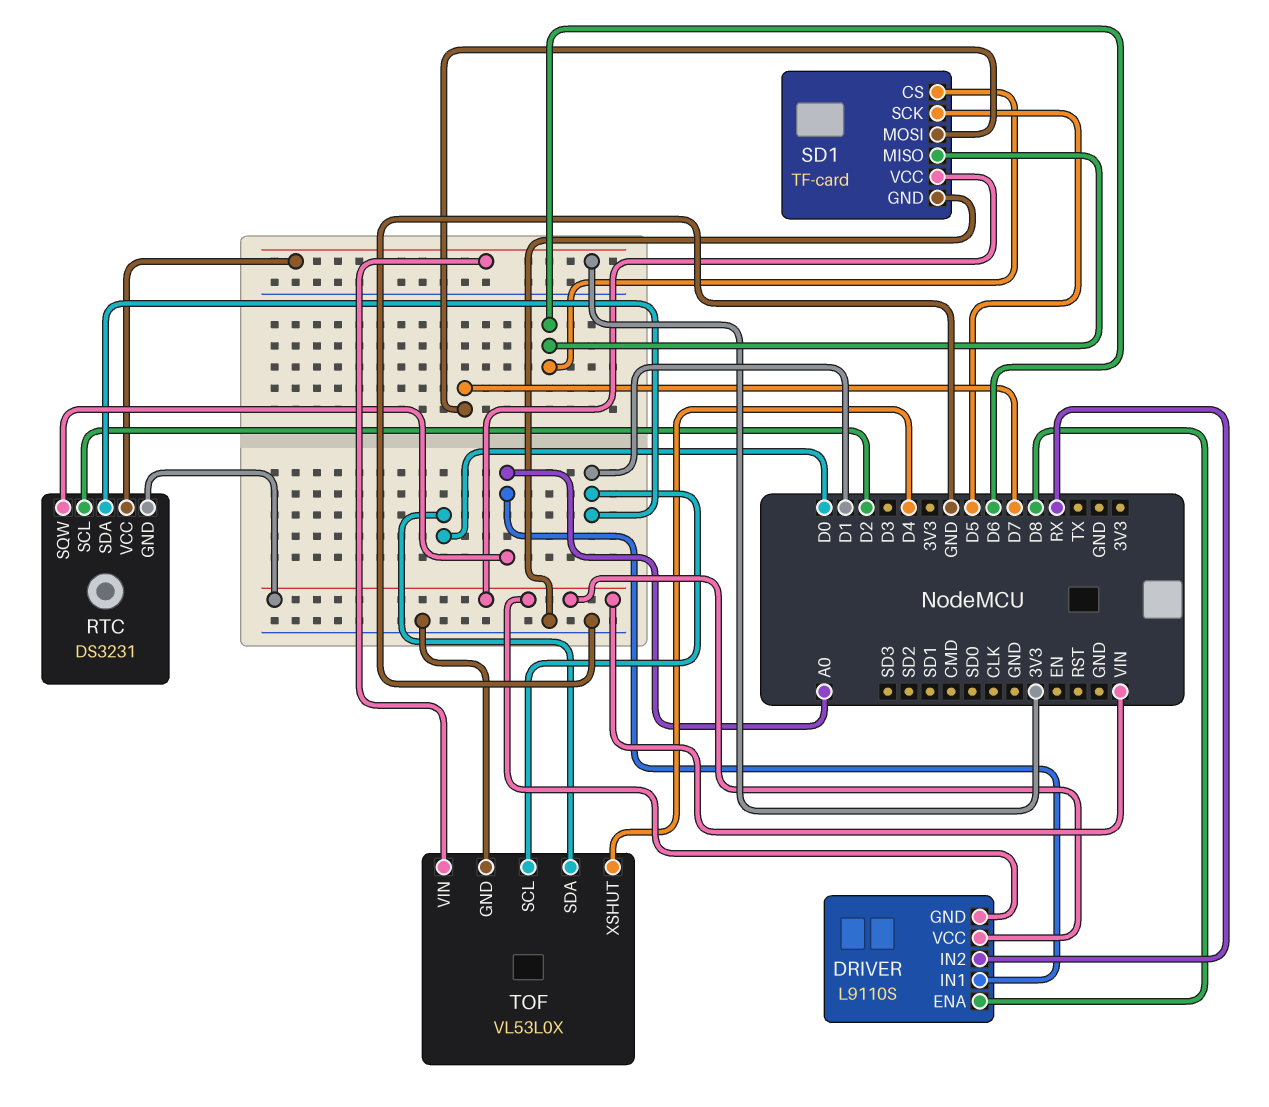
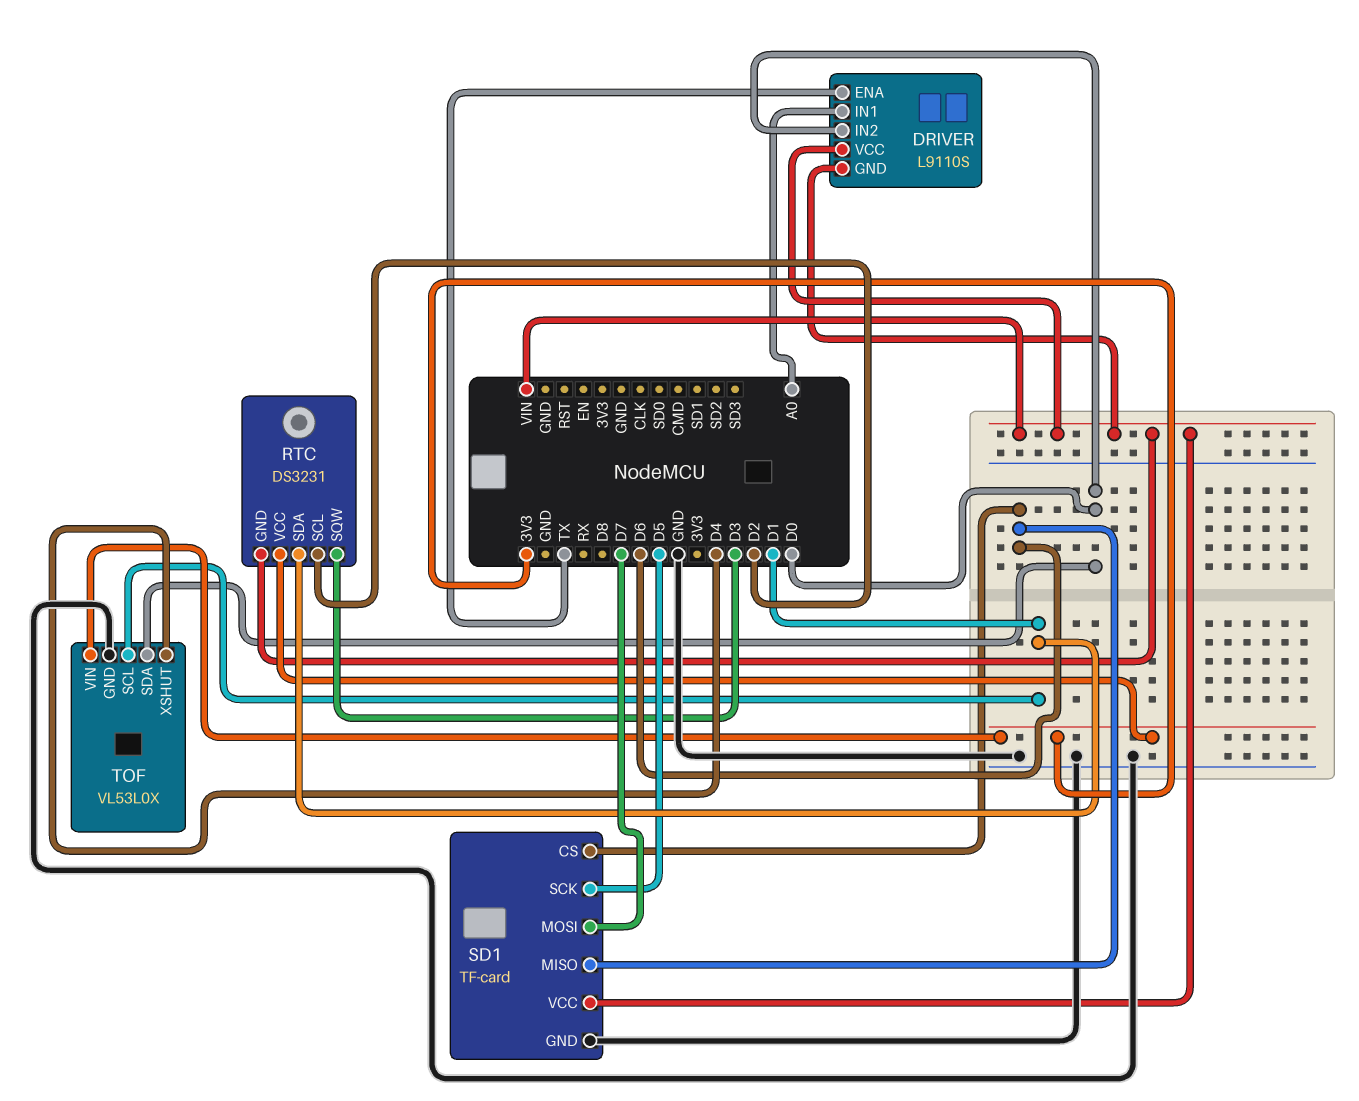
DRIVER pin ENA: D8 -> TX
DRIVER pin IN2: RX -> D0
RTC pin SQW: A0 -> D3

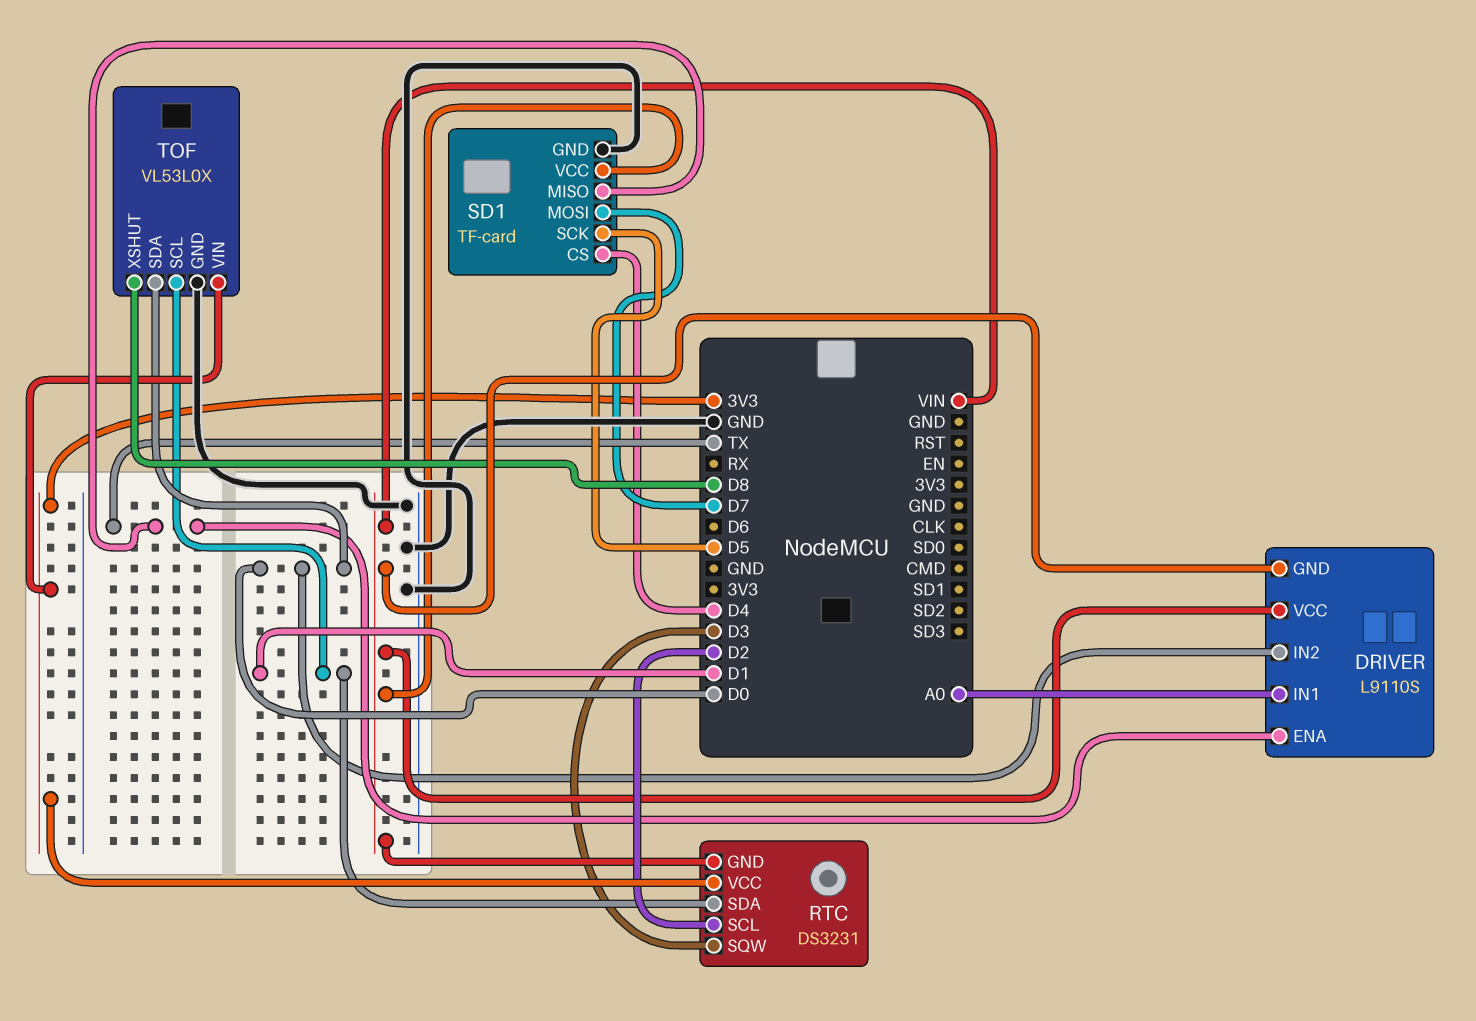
SD1 pin CS: D6 -> D4
SD1 pin MISO: D6 -> TX
TOF pin XSHUT: D4 -> D8

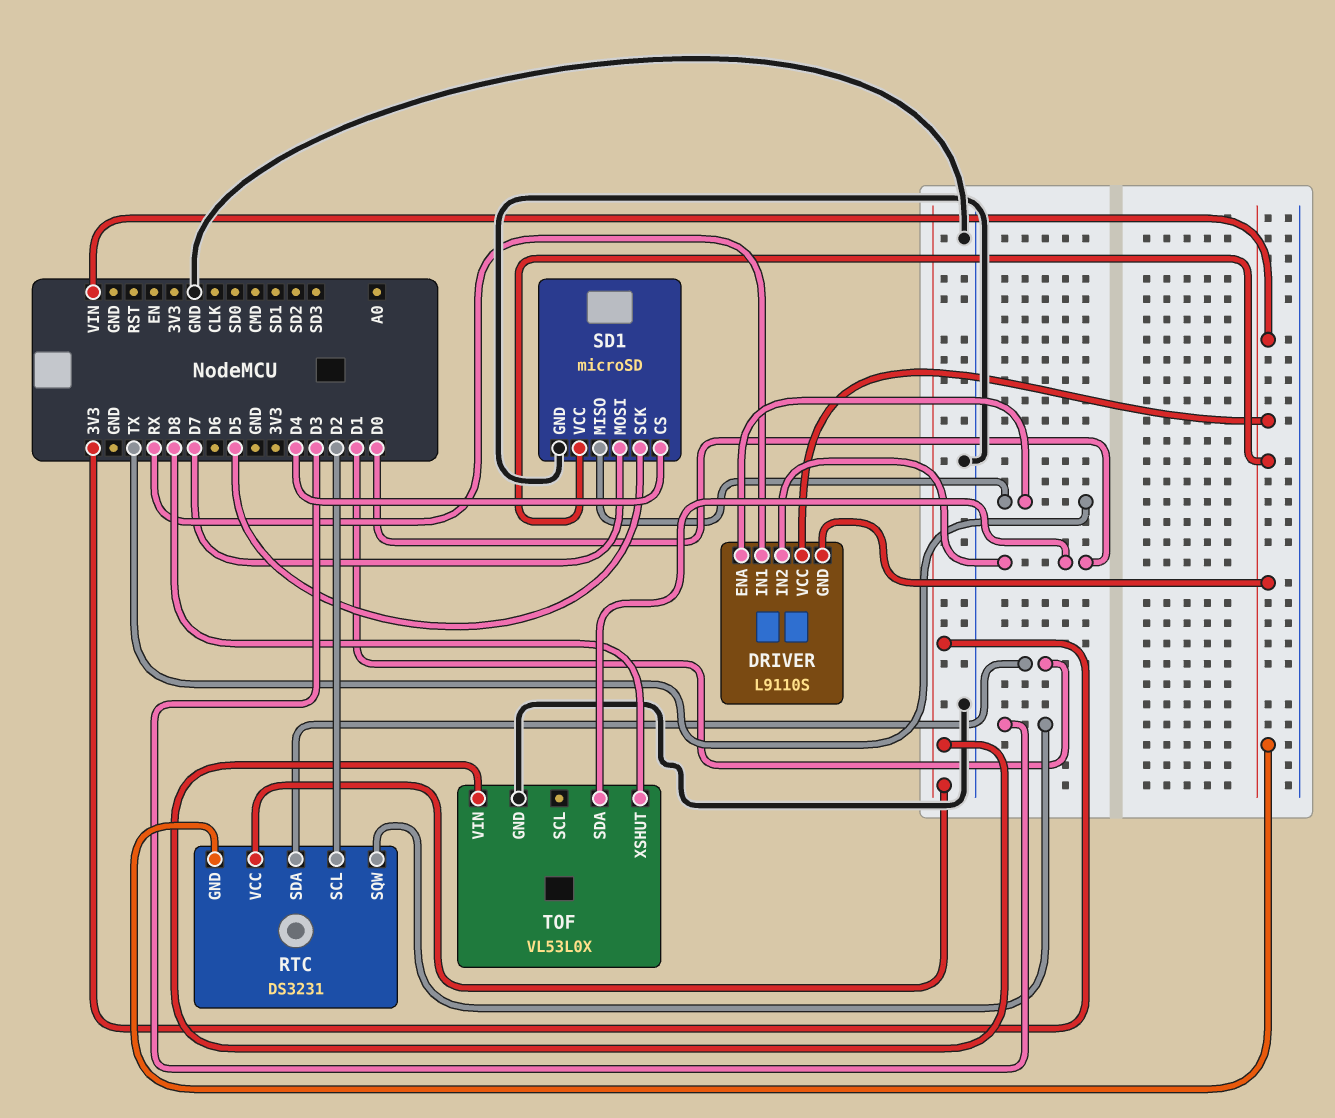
DRIVER pin IN1: A0 -> RX
SD1: TF-card -> microSD
TOF pin SCL: D1 -> none

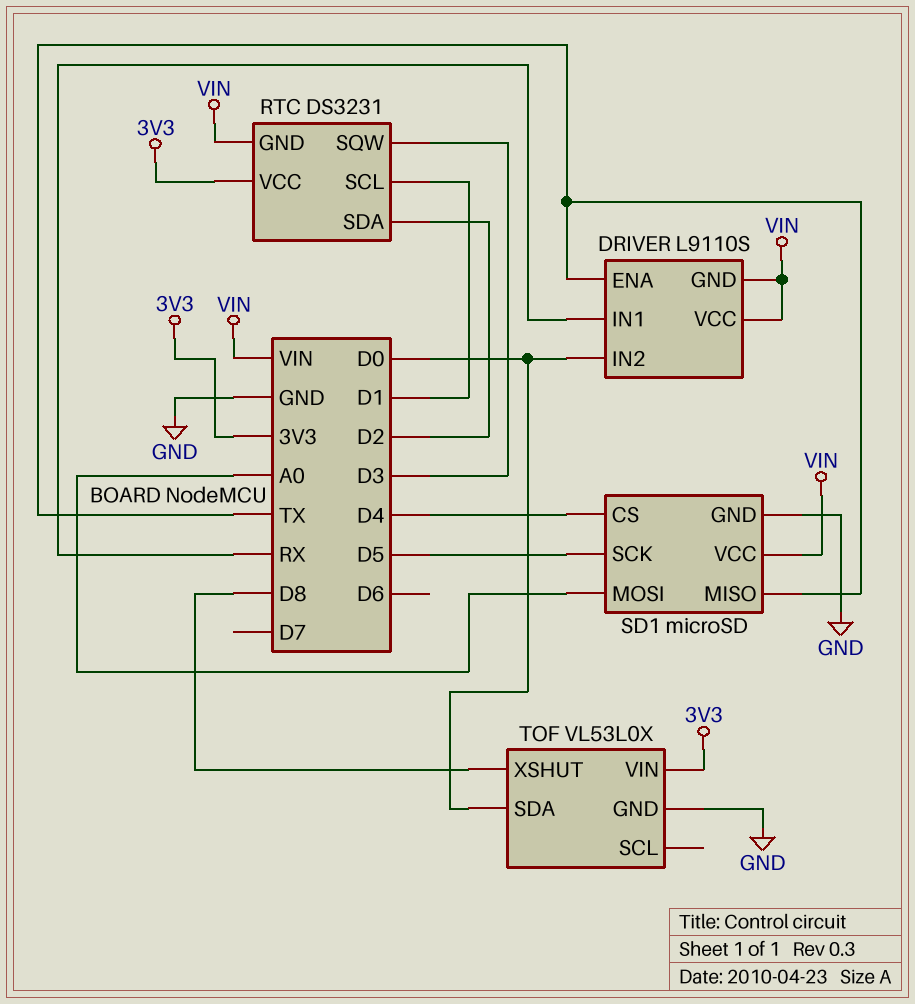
RTC pin SCL: D2 -> D1
RTC pin SDA: D1 -> D2
SD1 pin MOSI: D7 -> A0

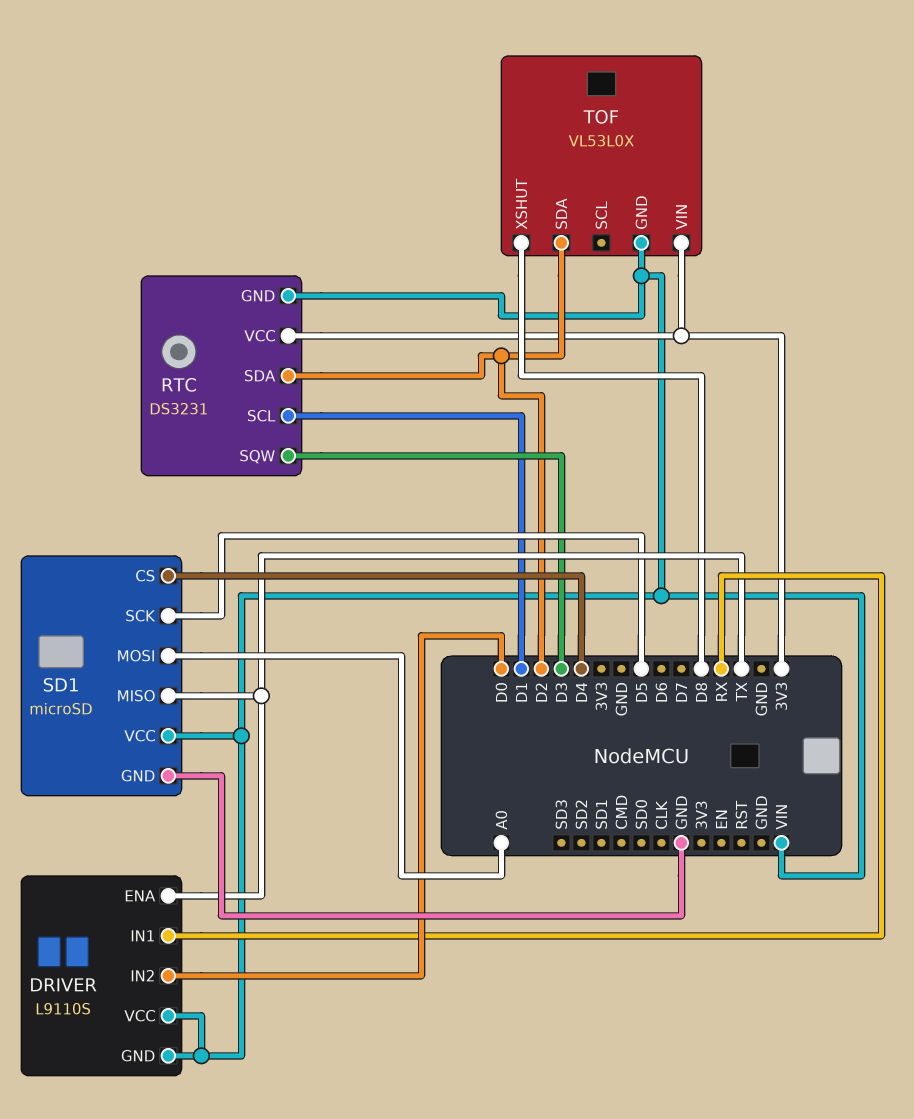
TOF pin GND: GND -> VIN
TOF pin SDA: D0 -> D2

